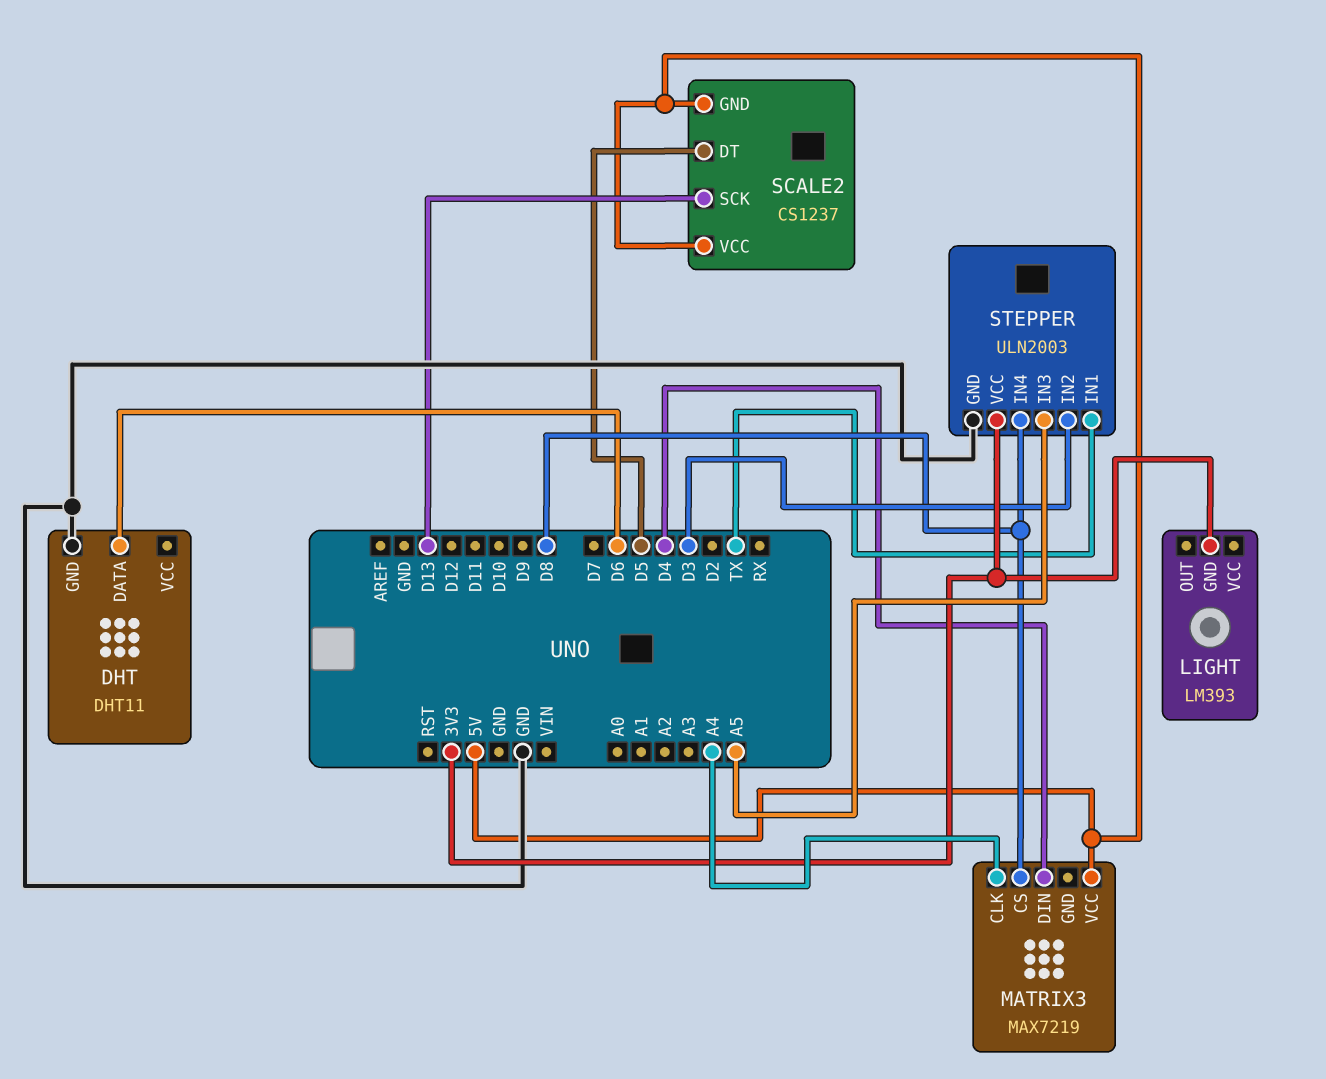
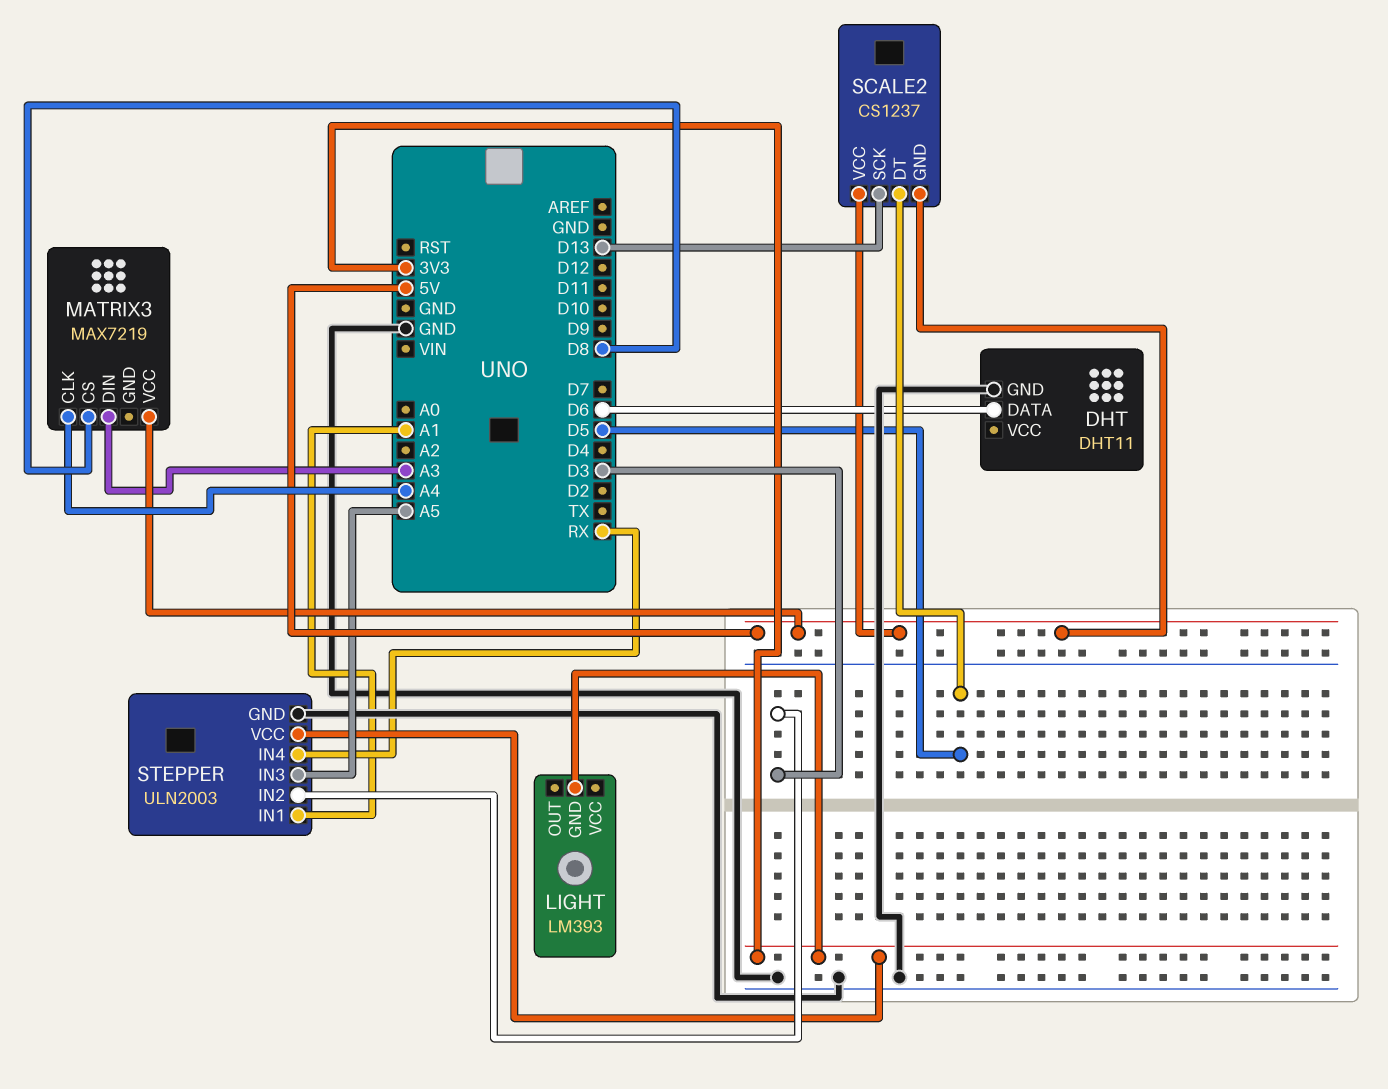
MATRIX3 pin DIN: D4 -> A3
STEPPER pin IN1: TX -> A1
STEPPER pin IN4: D8 -> RX

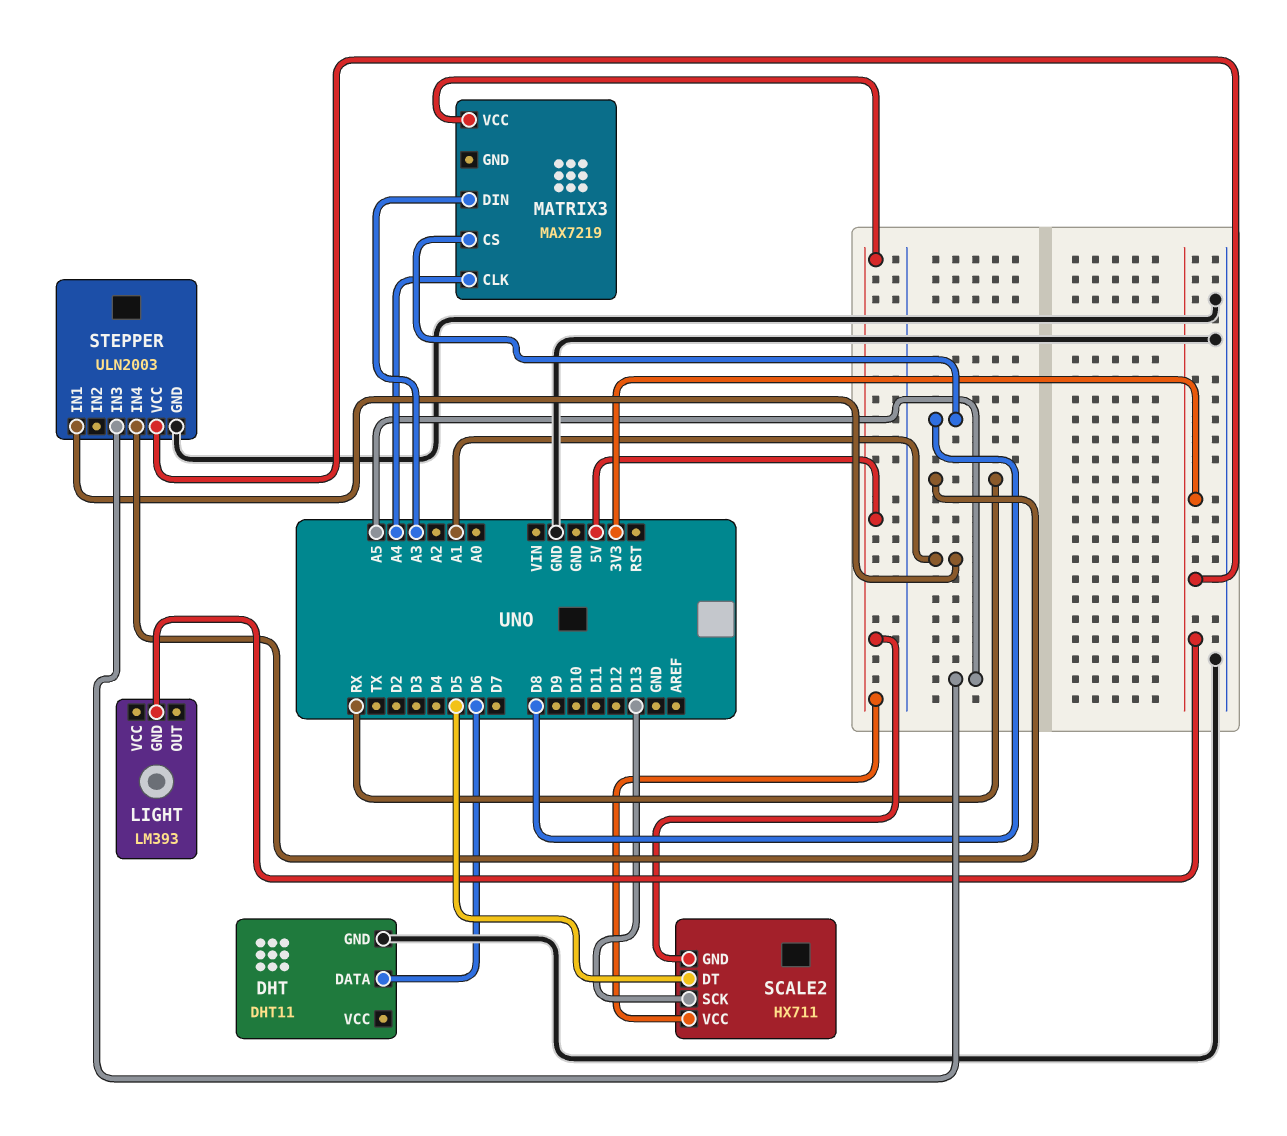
SCALE2: CS1237 -> HX711
STEPPER pin IN2: D3 -> none

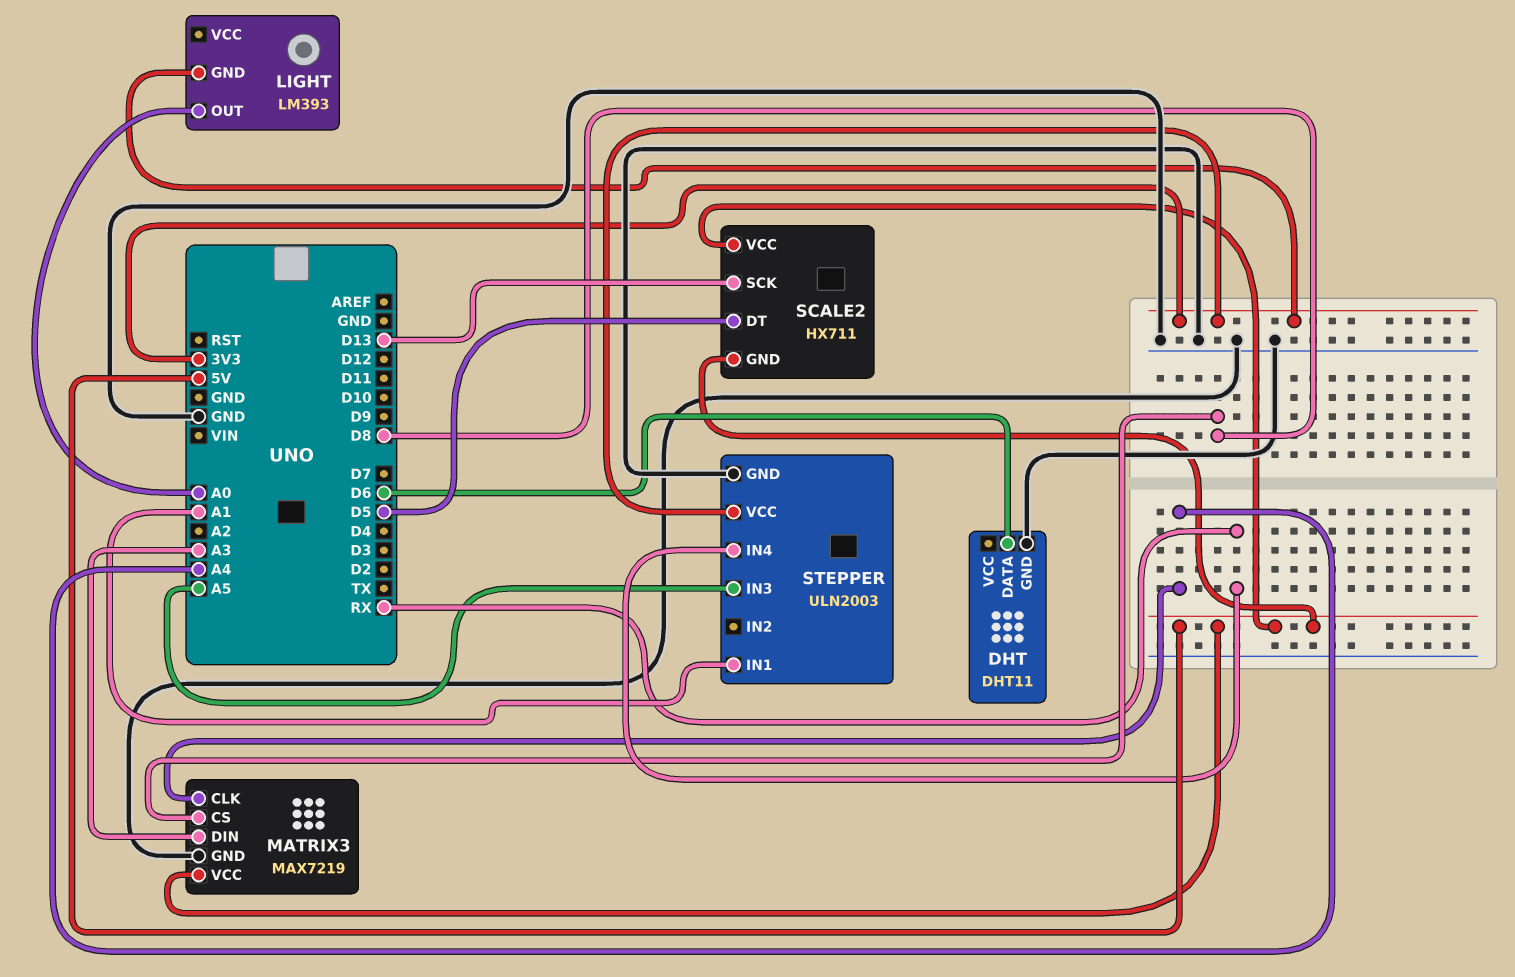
LIGHT pin OUT: none -> A0
MATRIX3 pin GND: none -> GND

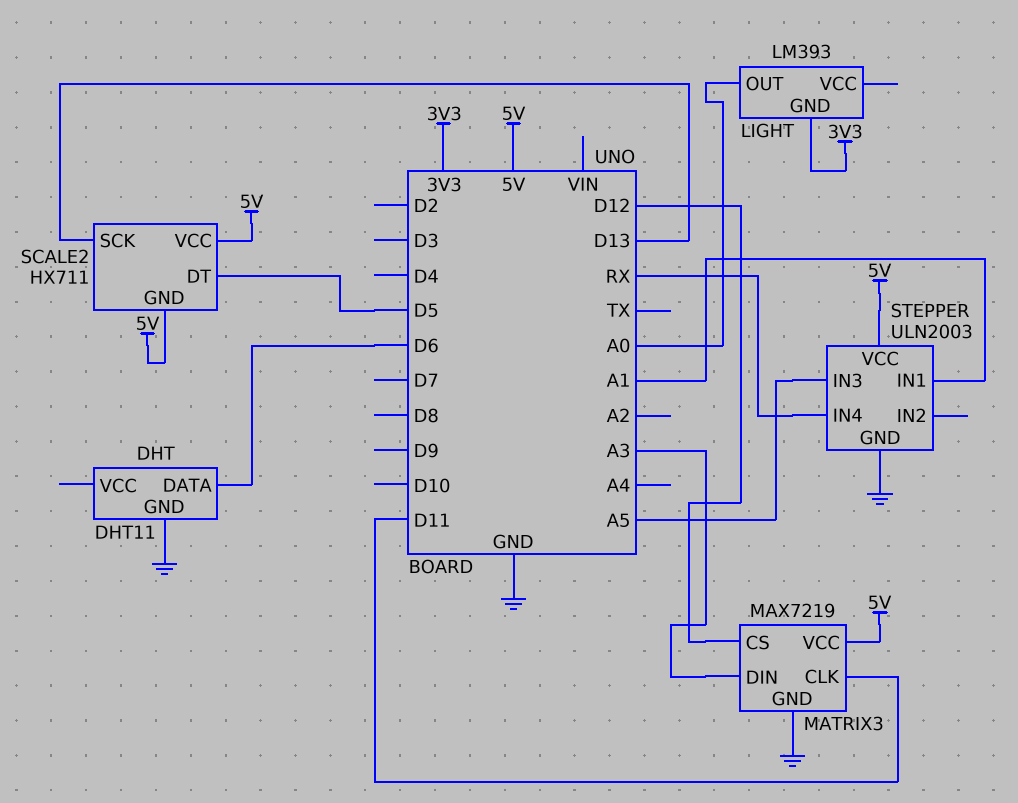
MATRIX3 pin CLK: A4 -> D11
MATRIX3 pin CS: D8 -> D12
STEPPER pin VCC: 3V3 -> 5V

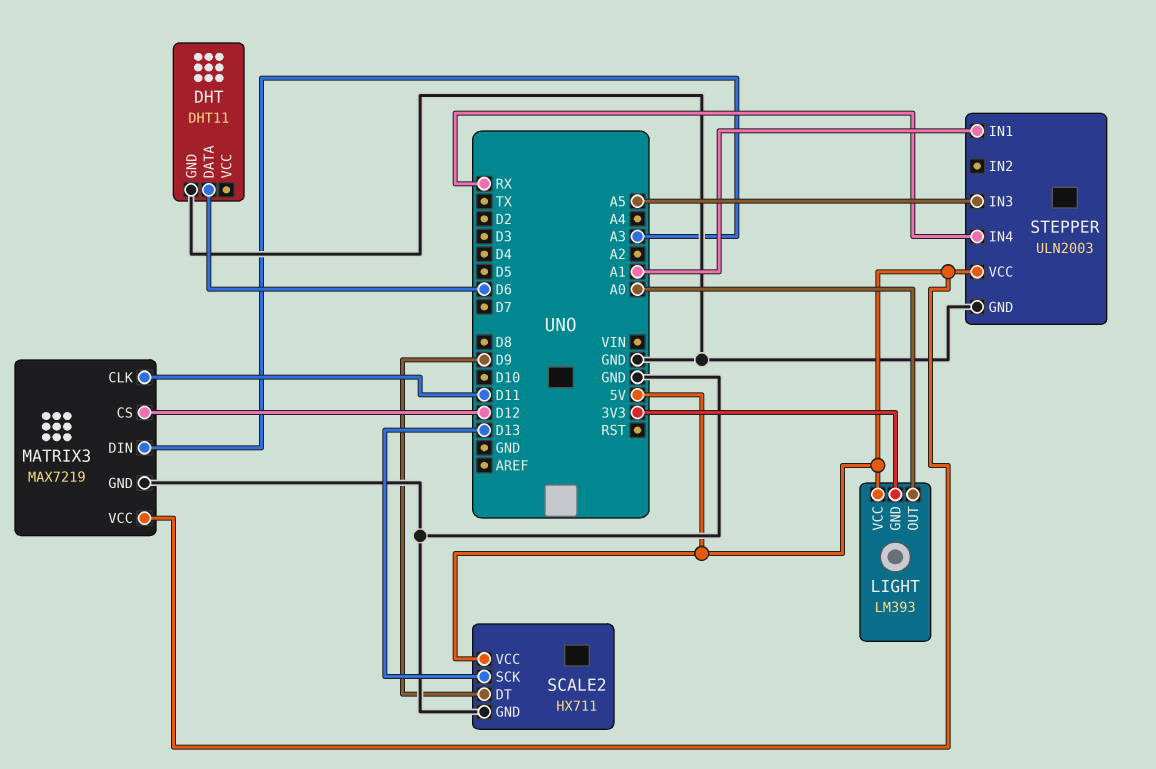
LIGHT pin VCC: none -> 5V
SCALE2 pin DT: D5 -> D9
SCALE2 pin GND: 5V -> GND

